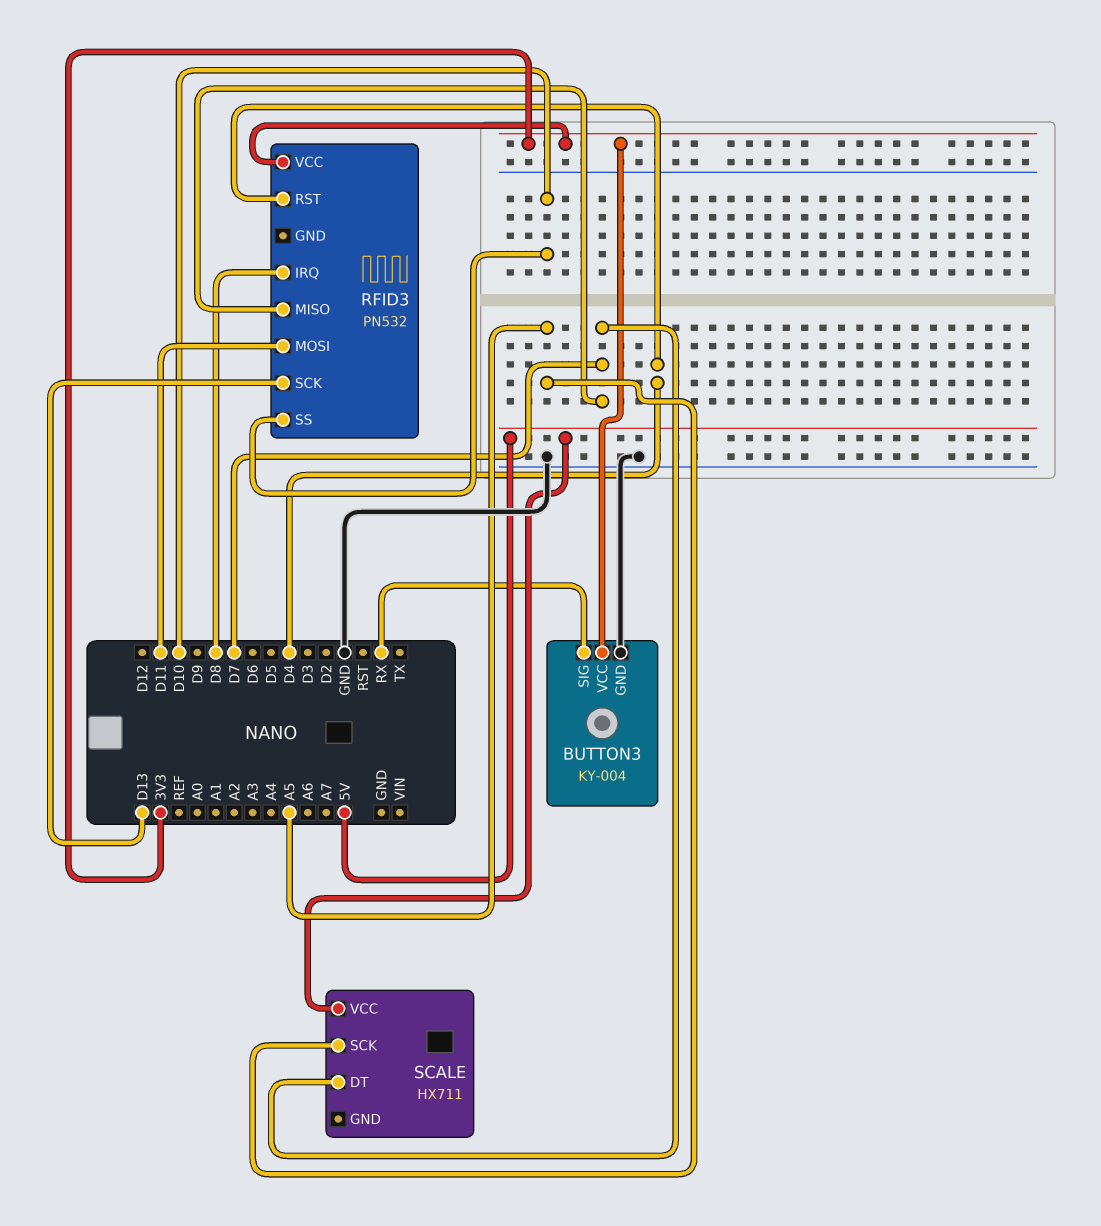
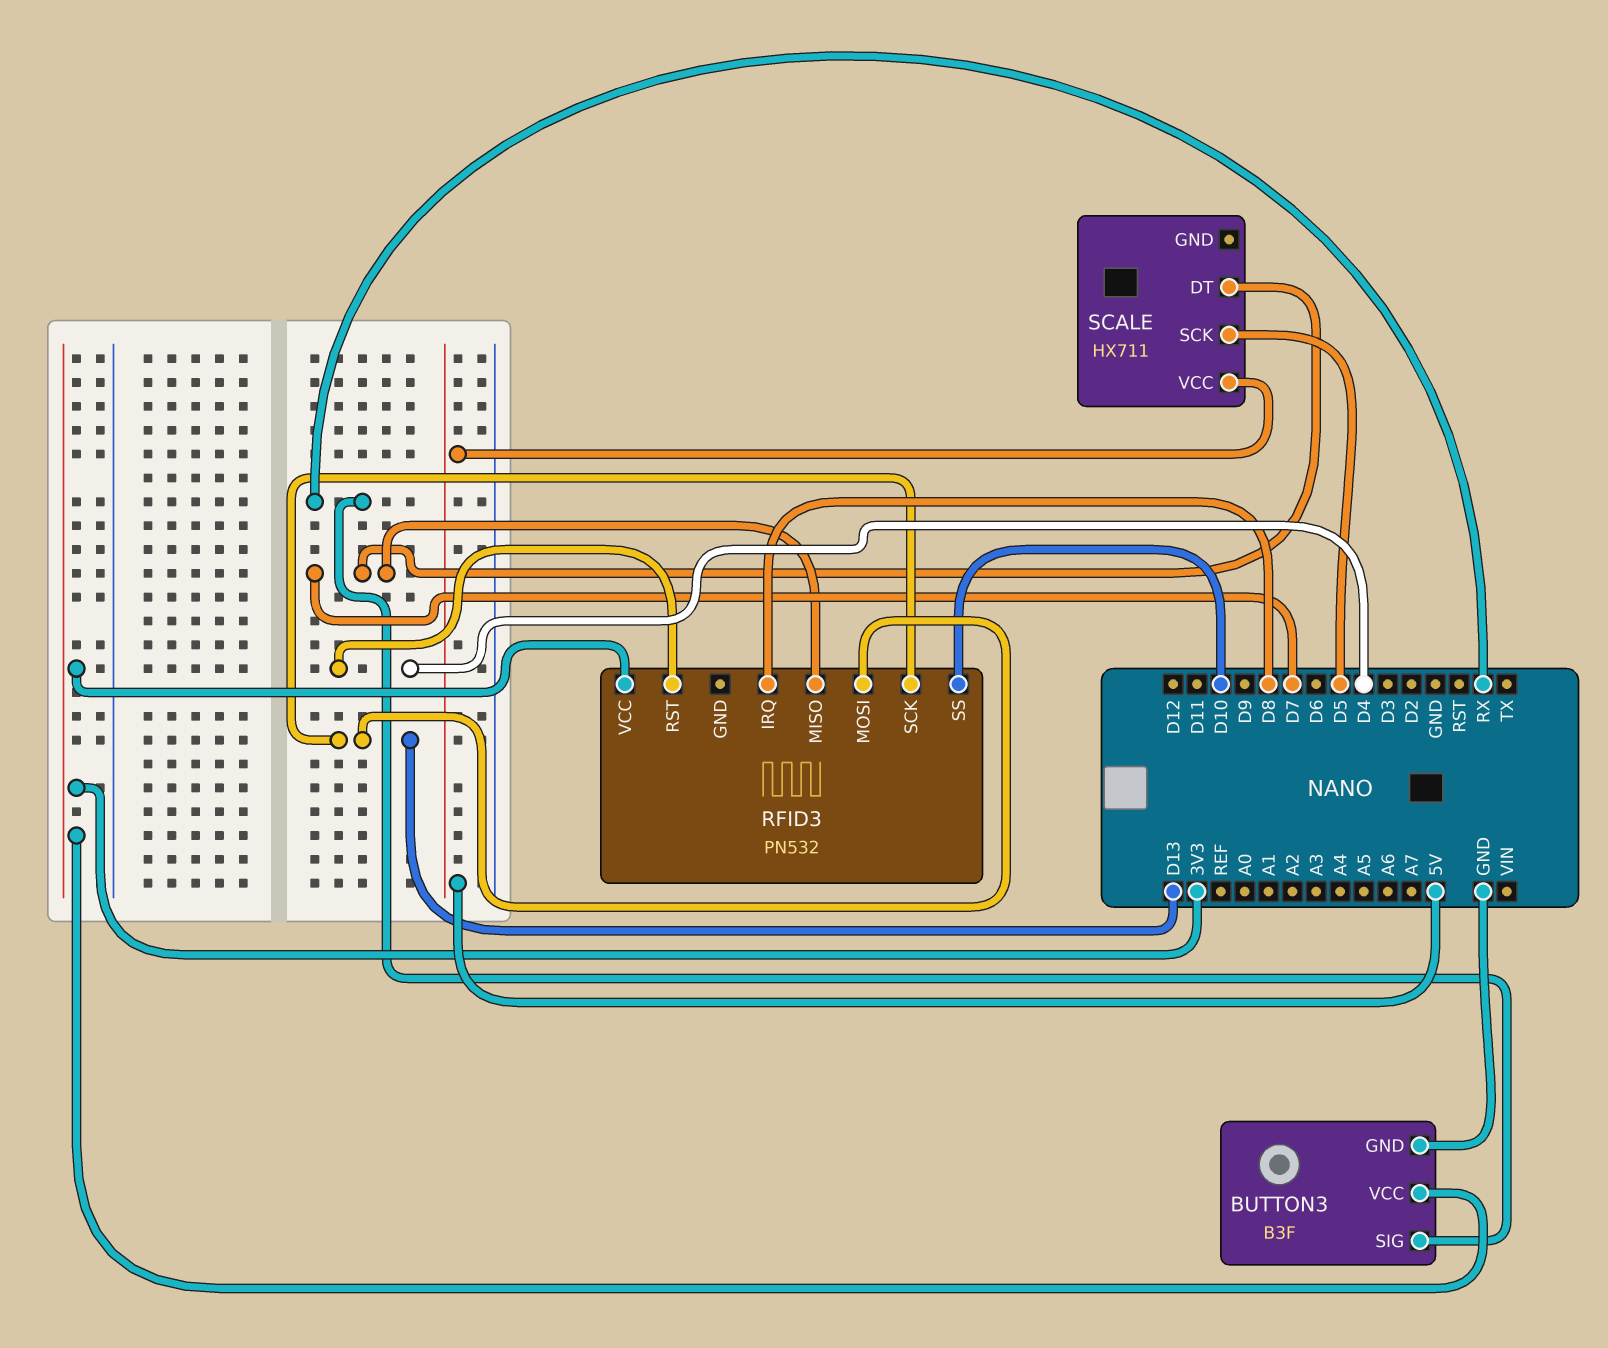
BUTTON3: KY-004 -> B3F
RFID3 pin MOSI: D11 -> D13
SCALE pin SCK: A5 -> D5

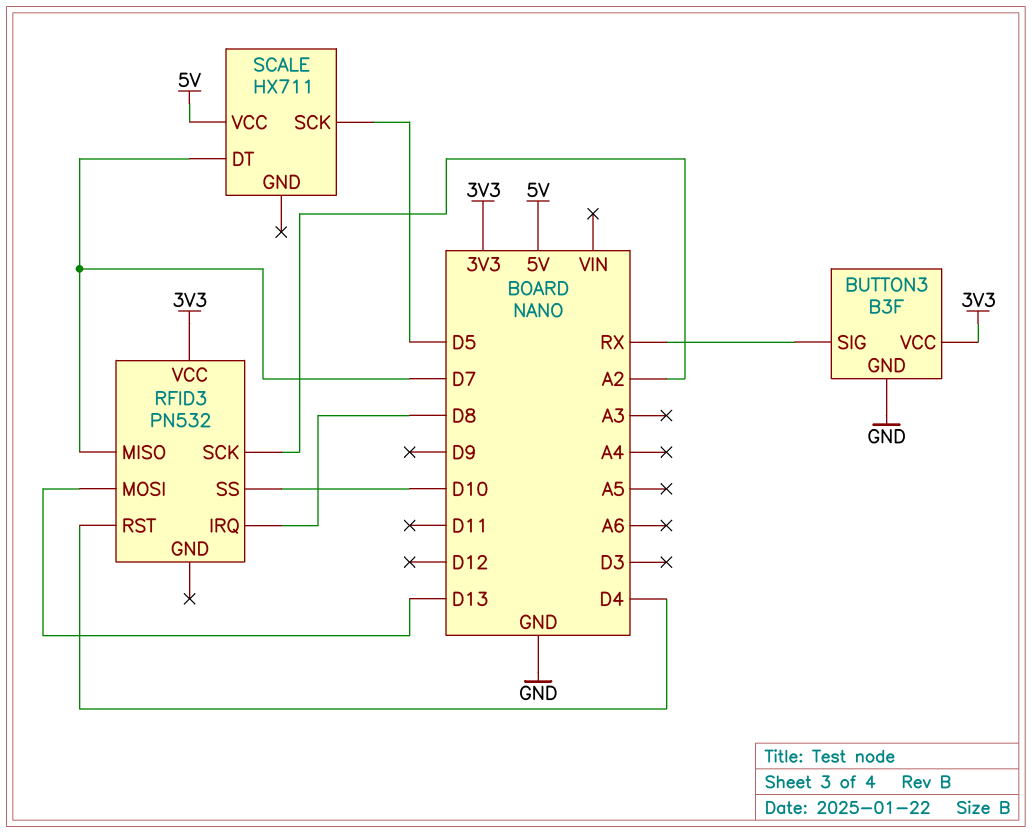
RFID3 pin SCK: D13 -> A2

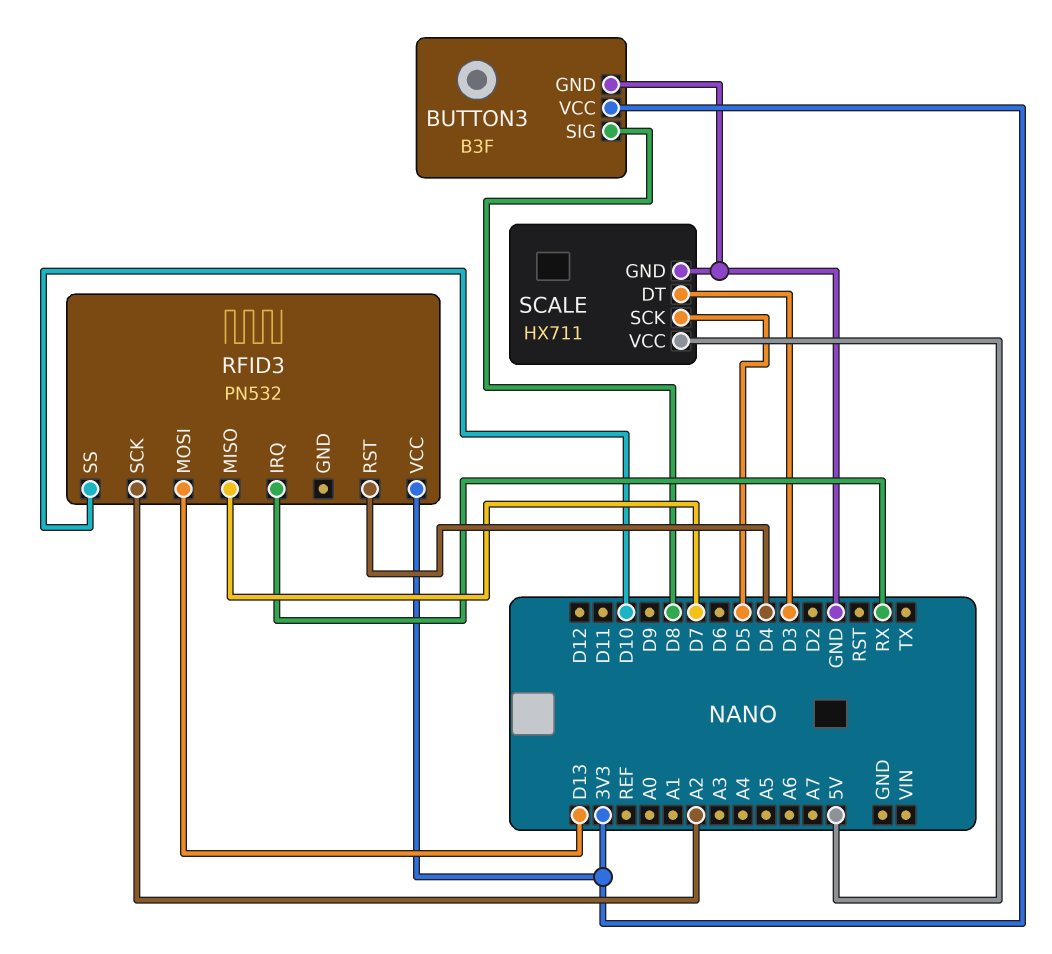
BUTTON3 pin SIG: RX -> D8
RFID3 pin IRQ: D8 -> RX
SCALE pin DT: D7 -> D3
SCALE pin GND: none -> GND

